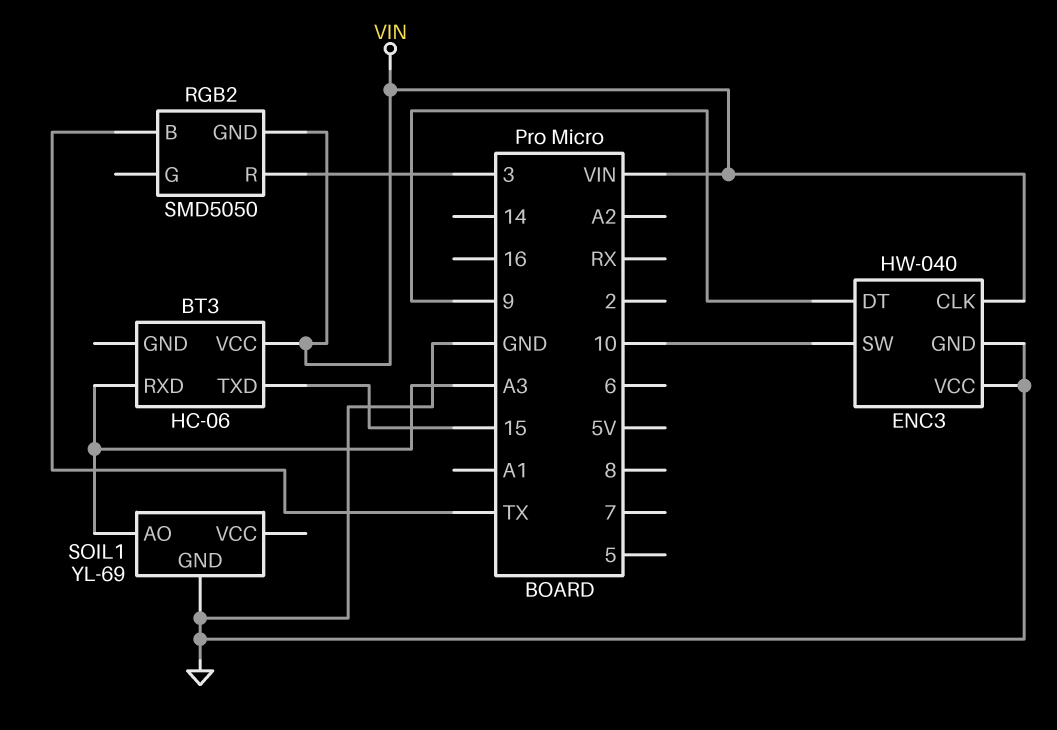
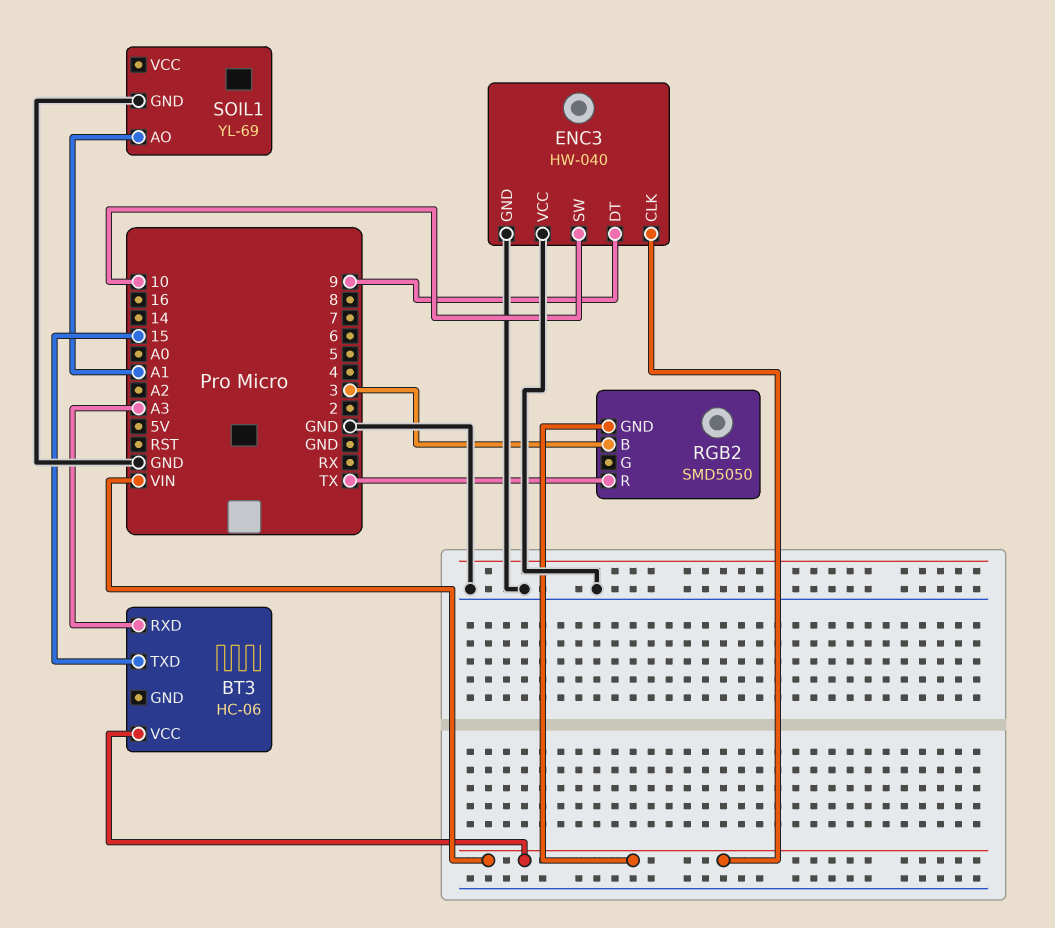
RGB2 pin B: TX -> 3
RGB2 pin R: 3 -> TX
SOIL1 pin AO: A3 -> A1

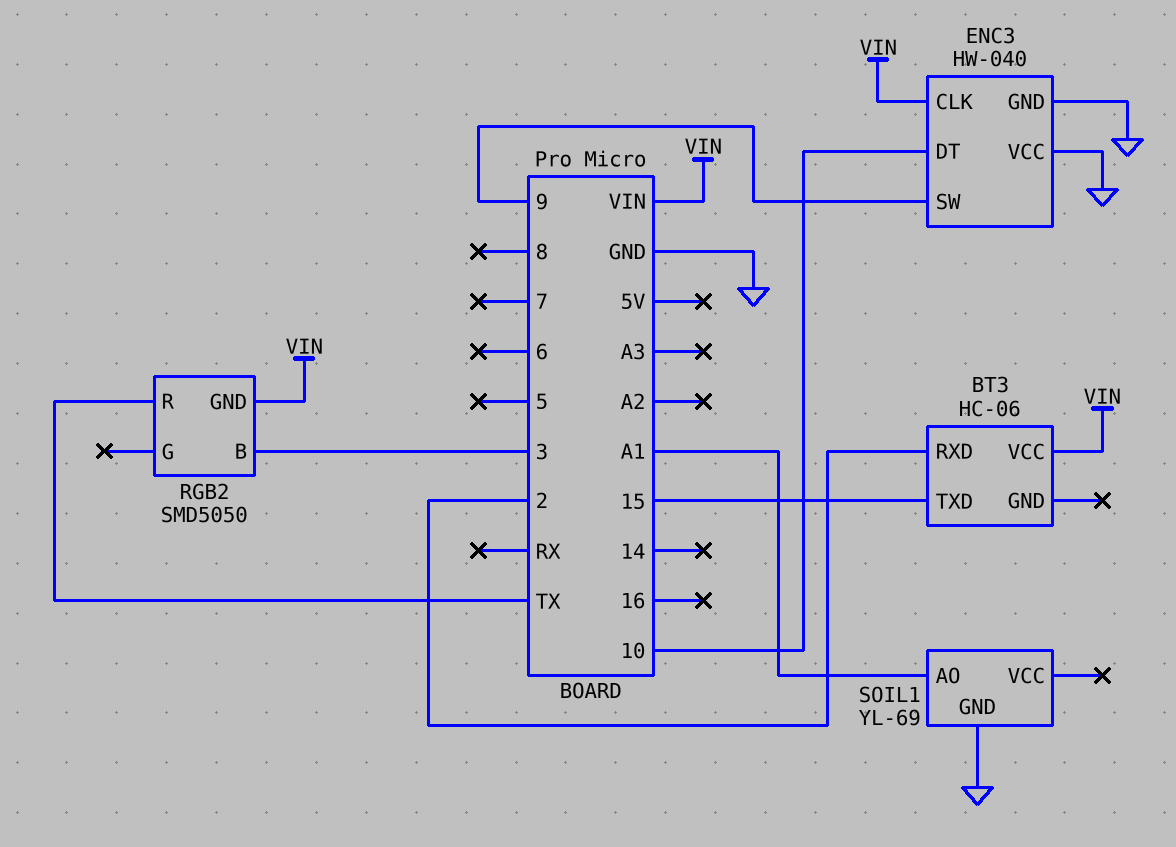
BT3 pin RXD: A3 -> 2
ENC3 pin DT: 9 -> 10
ENC3 pin SW: 10 -> 9

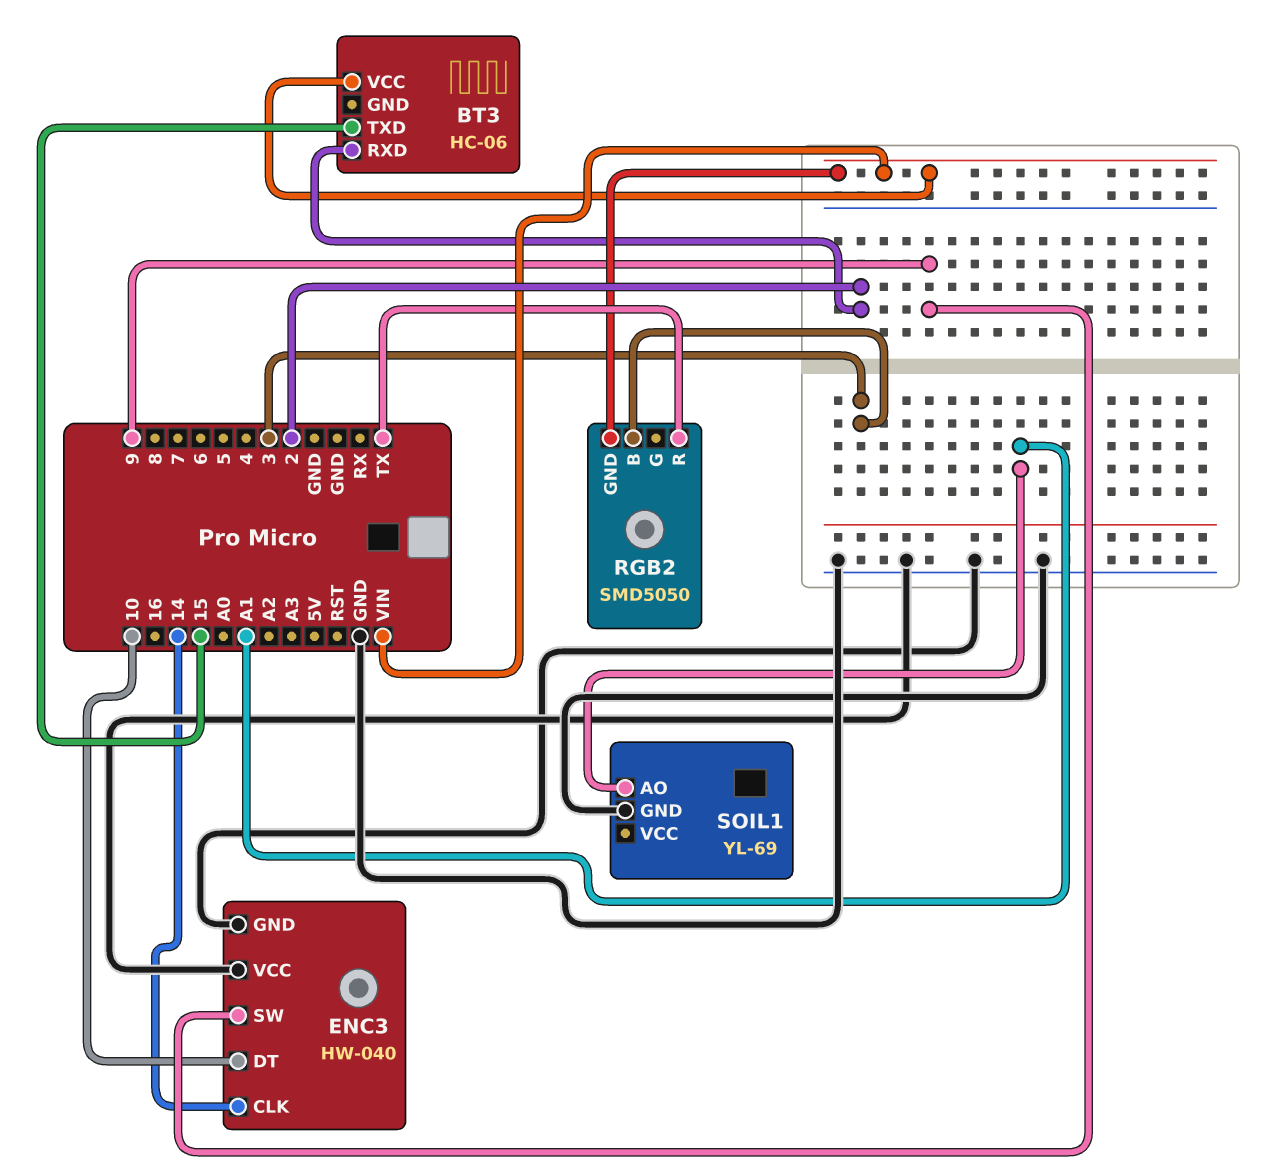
ENC3 pin CLK: VIN -> 14

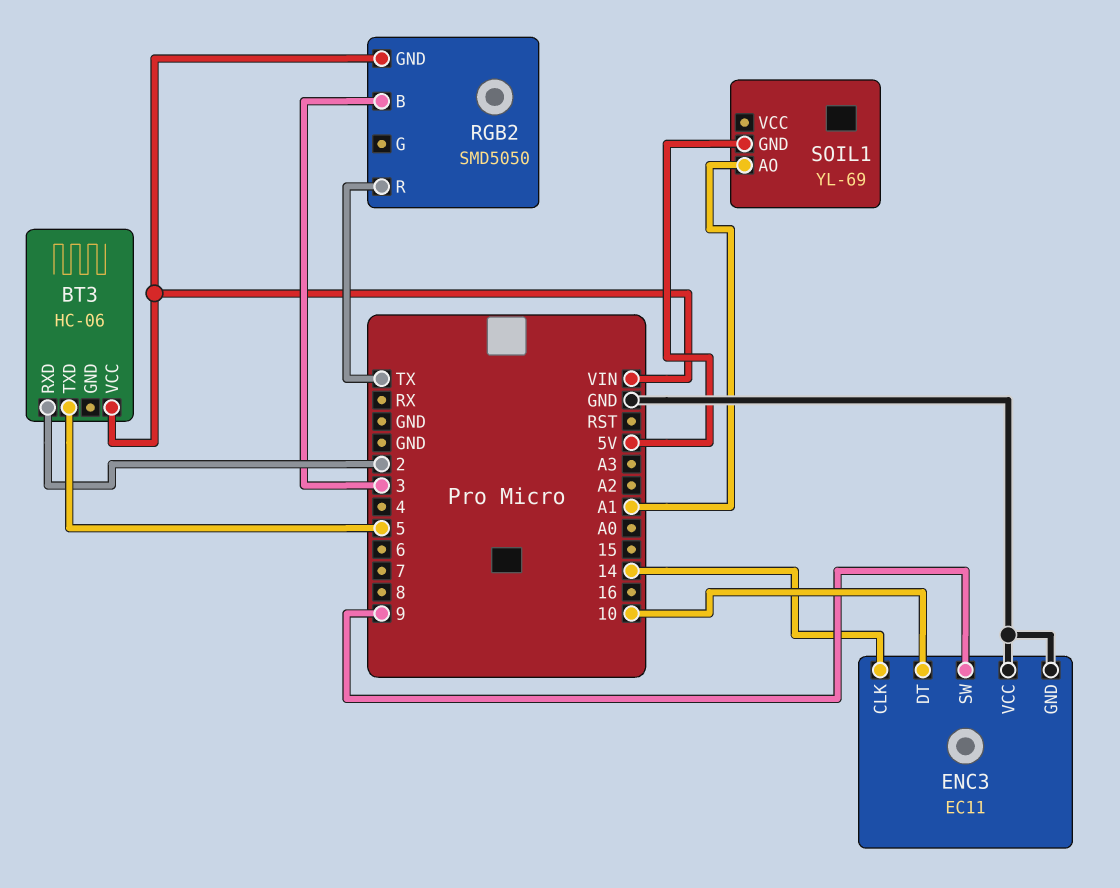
BT3 pin TXD: 15 -> 5
ENC3: HW-040 -> EC11
SOIL1 pin GND: GND -> 5V

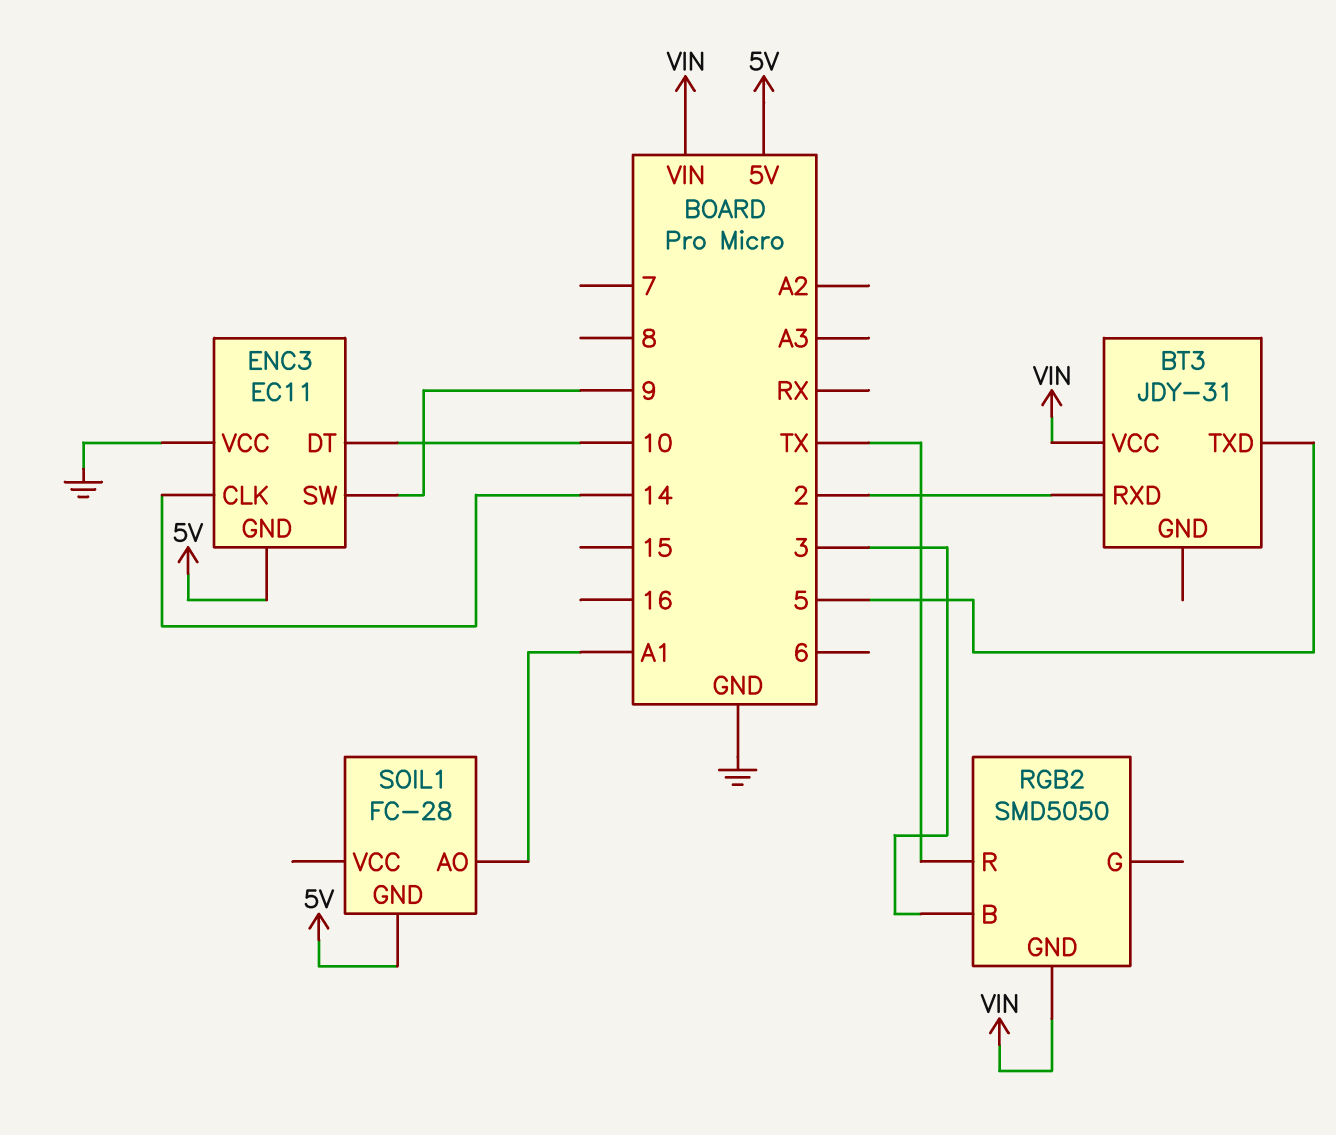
BT3: HC-06 -> JDY-31
ENC3 pin GND: GND -> 5V
SOIL1: YL-69 -> FC-28

